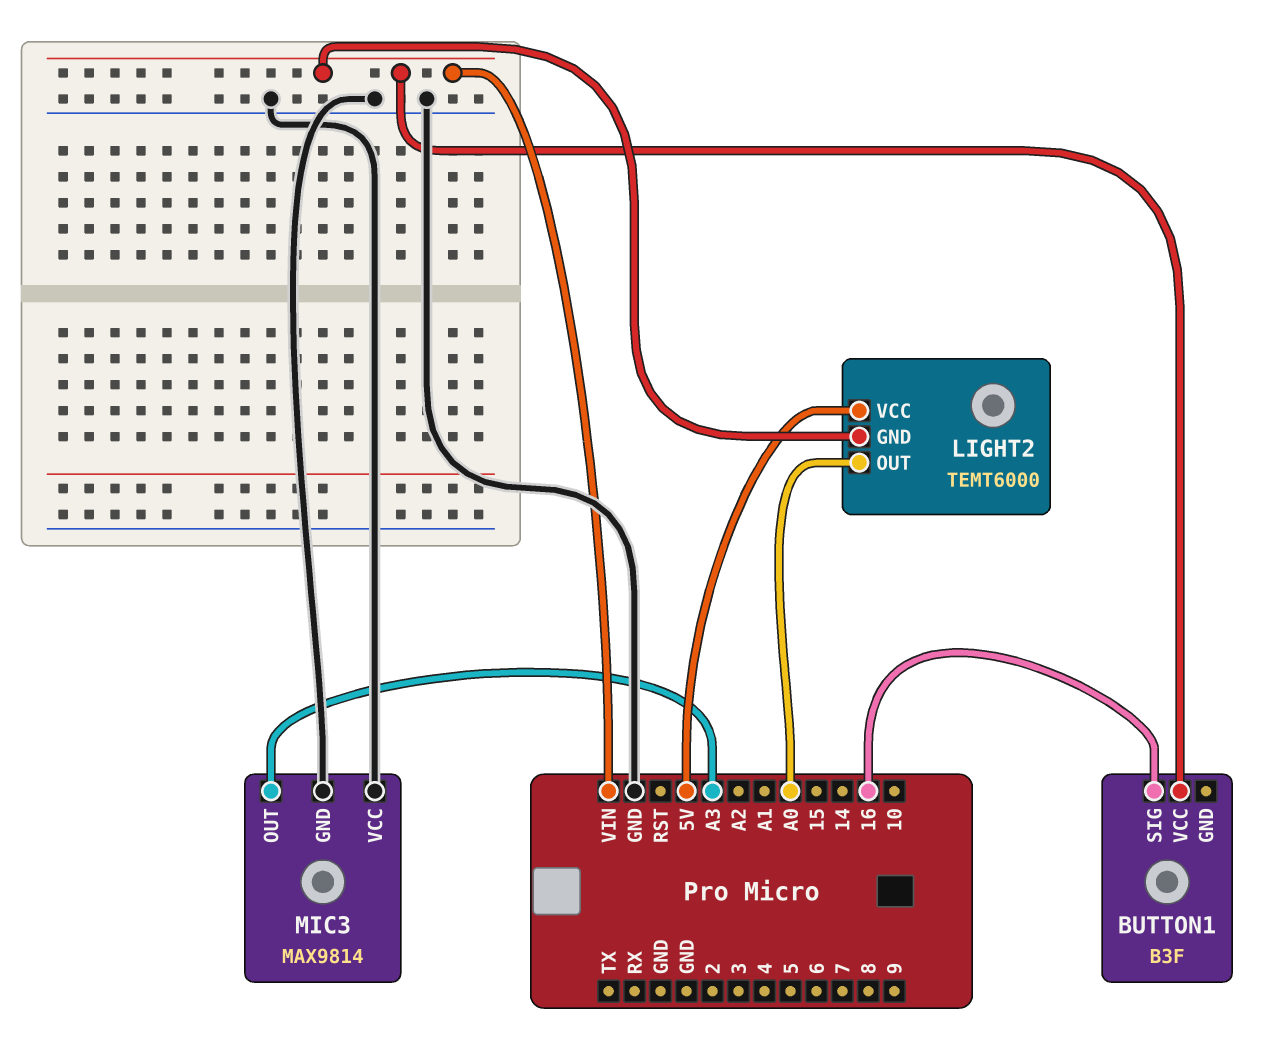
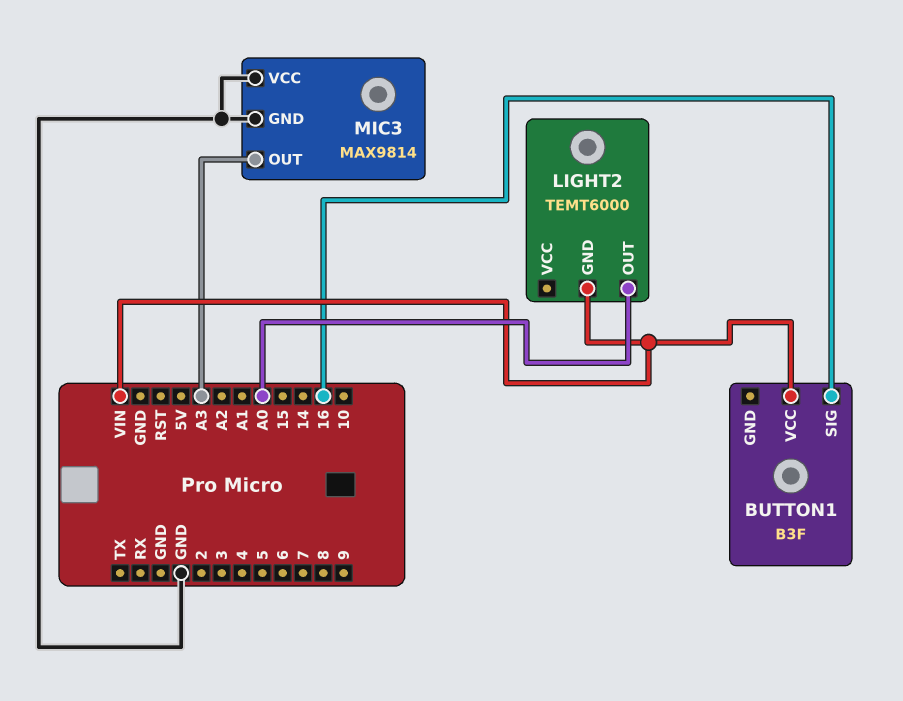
LIGHT2 pin VCC: 5V -> none

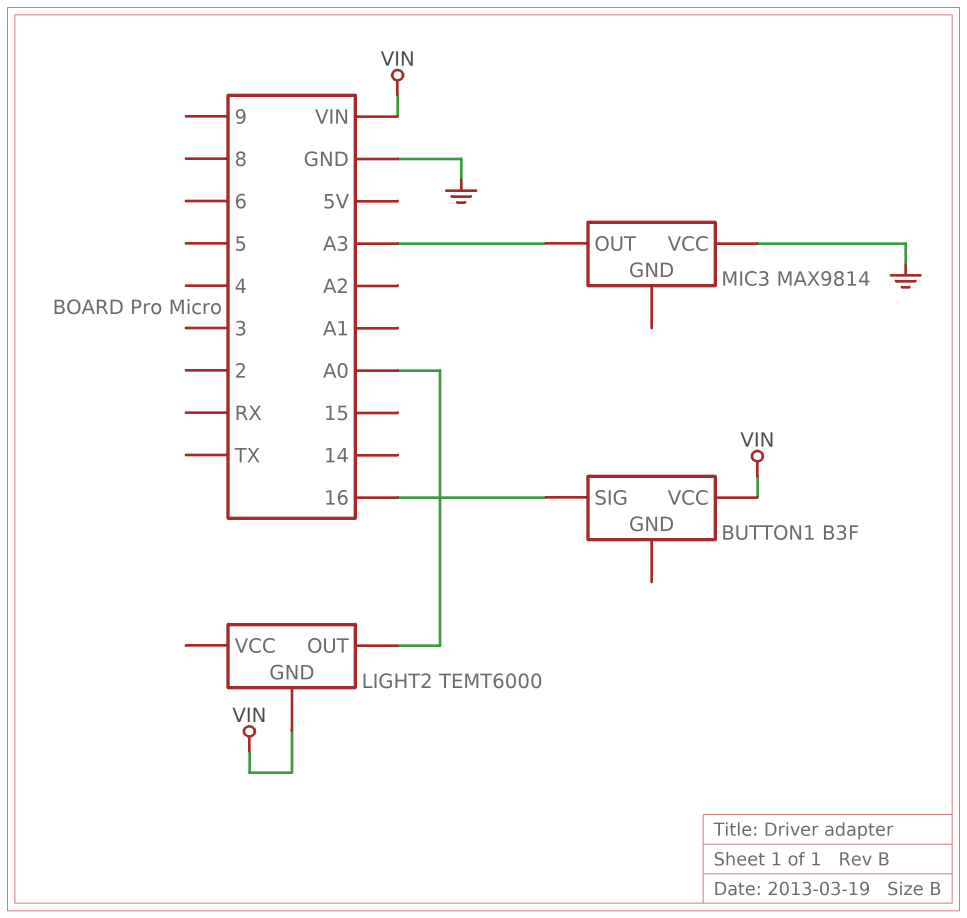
MIC3 pin GND: GND -> none

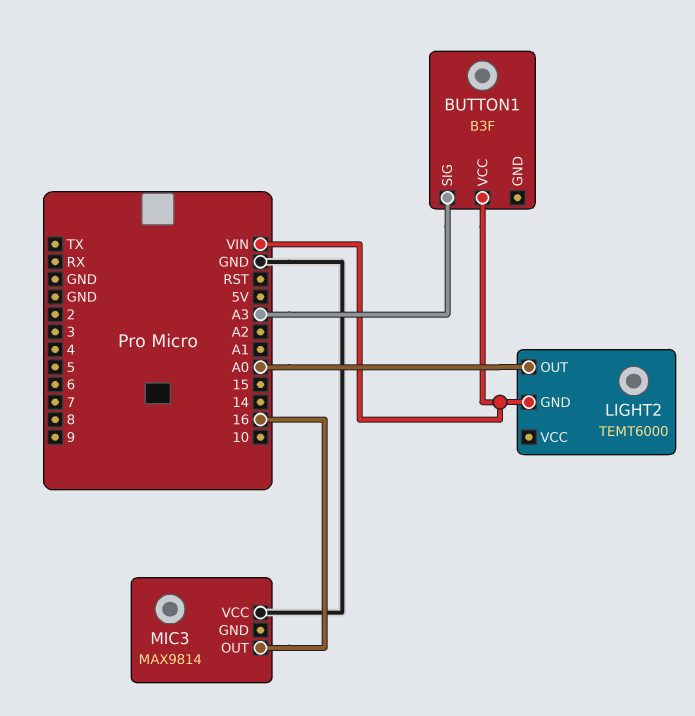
BUTTON1 pin SIG: 16 -> A3
MIC3 pin OUT: A3 -> 16

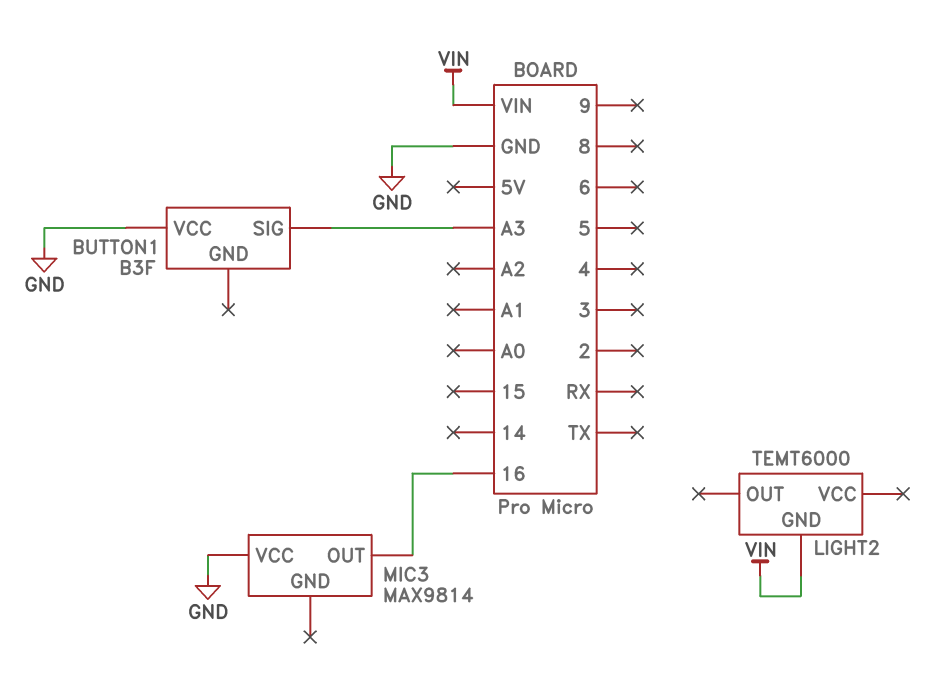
BUTTON1 pin VCC: VIN -> GND
LIGHT2 pin OUT: A0 -> none

